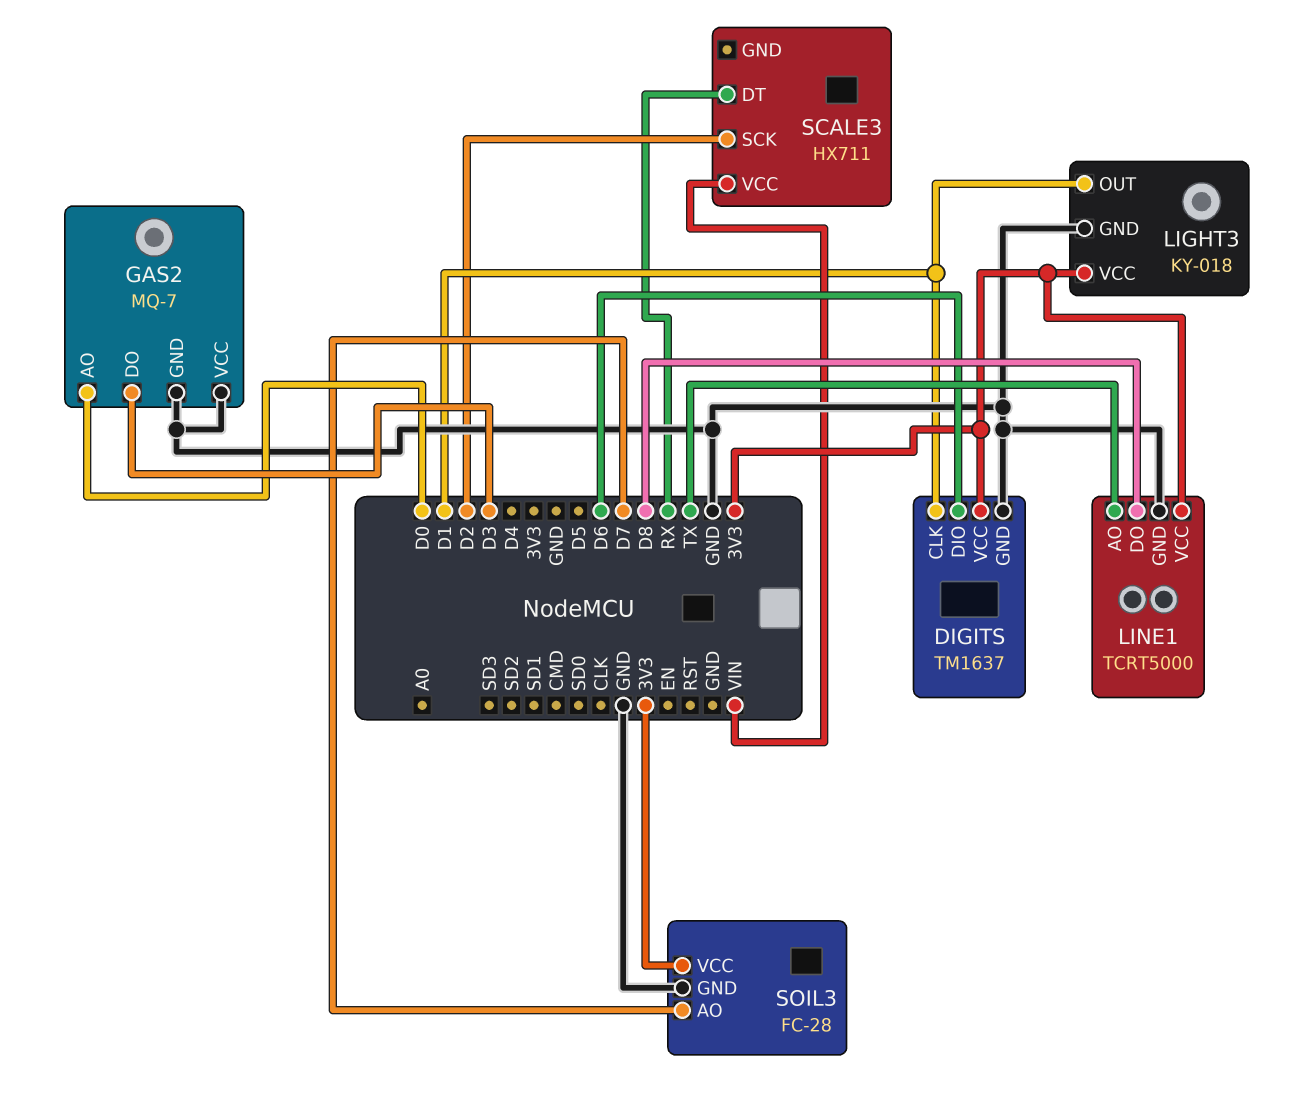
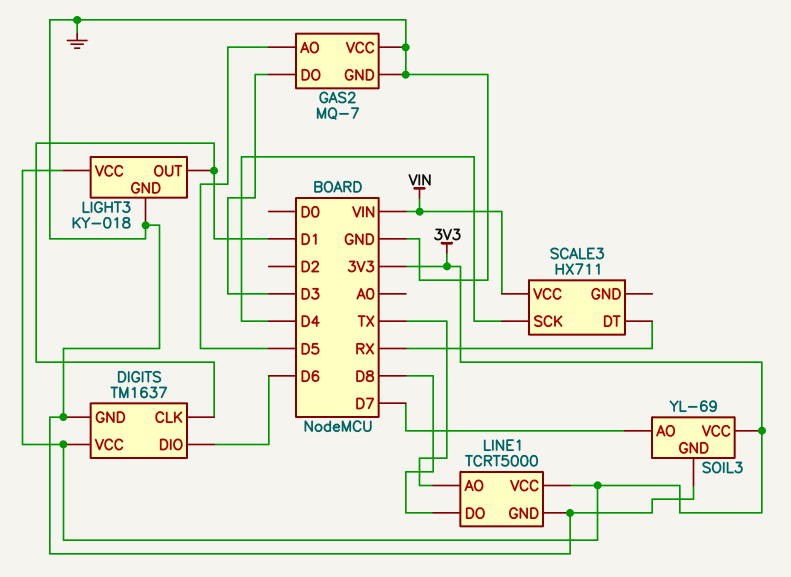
GAS2 pin AO: D0 -> D5
SCALE3 pin SCK: D2 -> D4
SOIL3: FC-28 -> YL-69

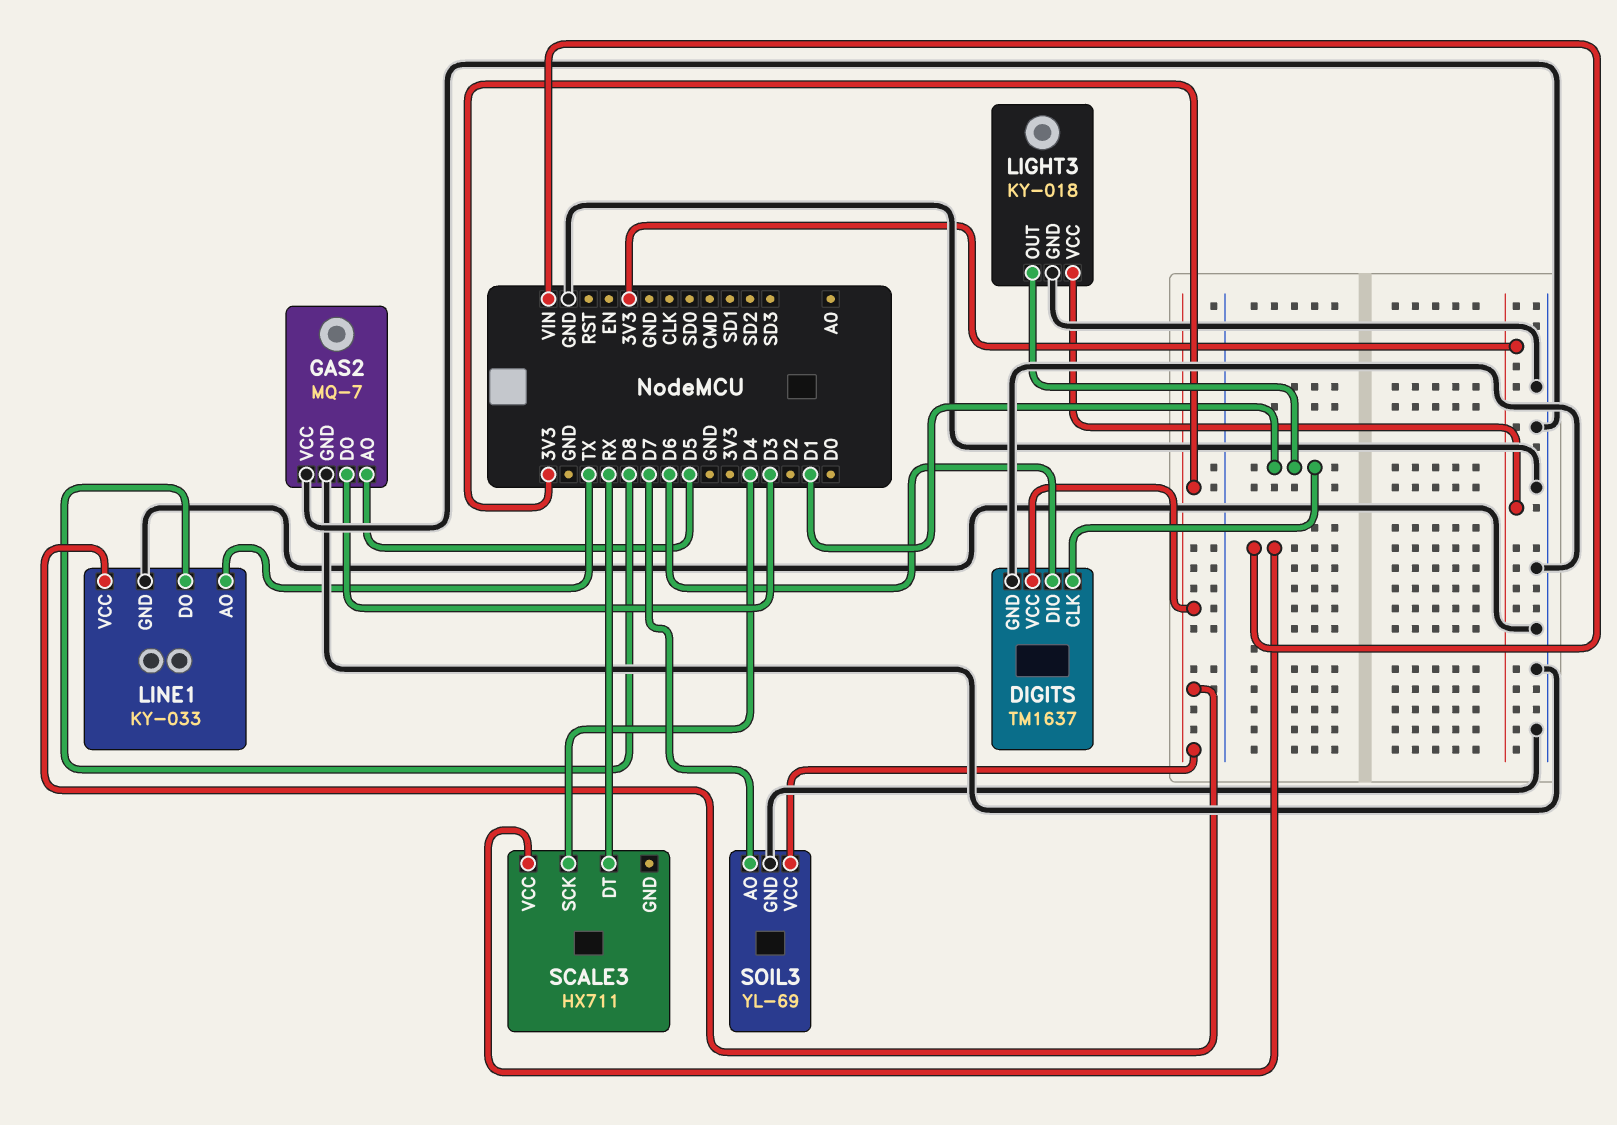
LINE1: TCRT5000 -> KY-033

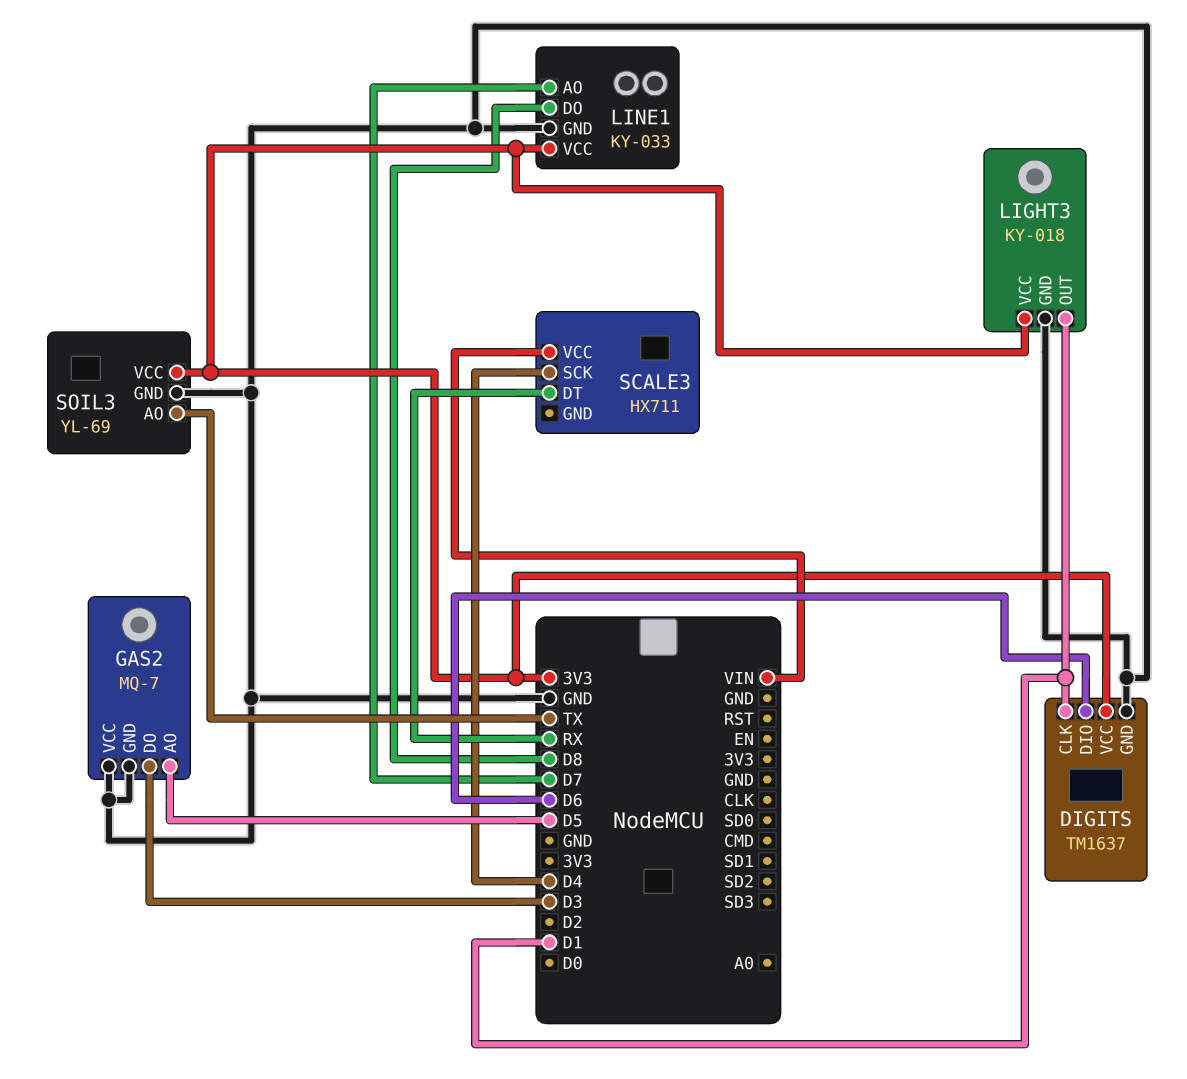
LINE1 pin AO: TX -> D7
SOIL3 pin AO: D7 -> TX

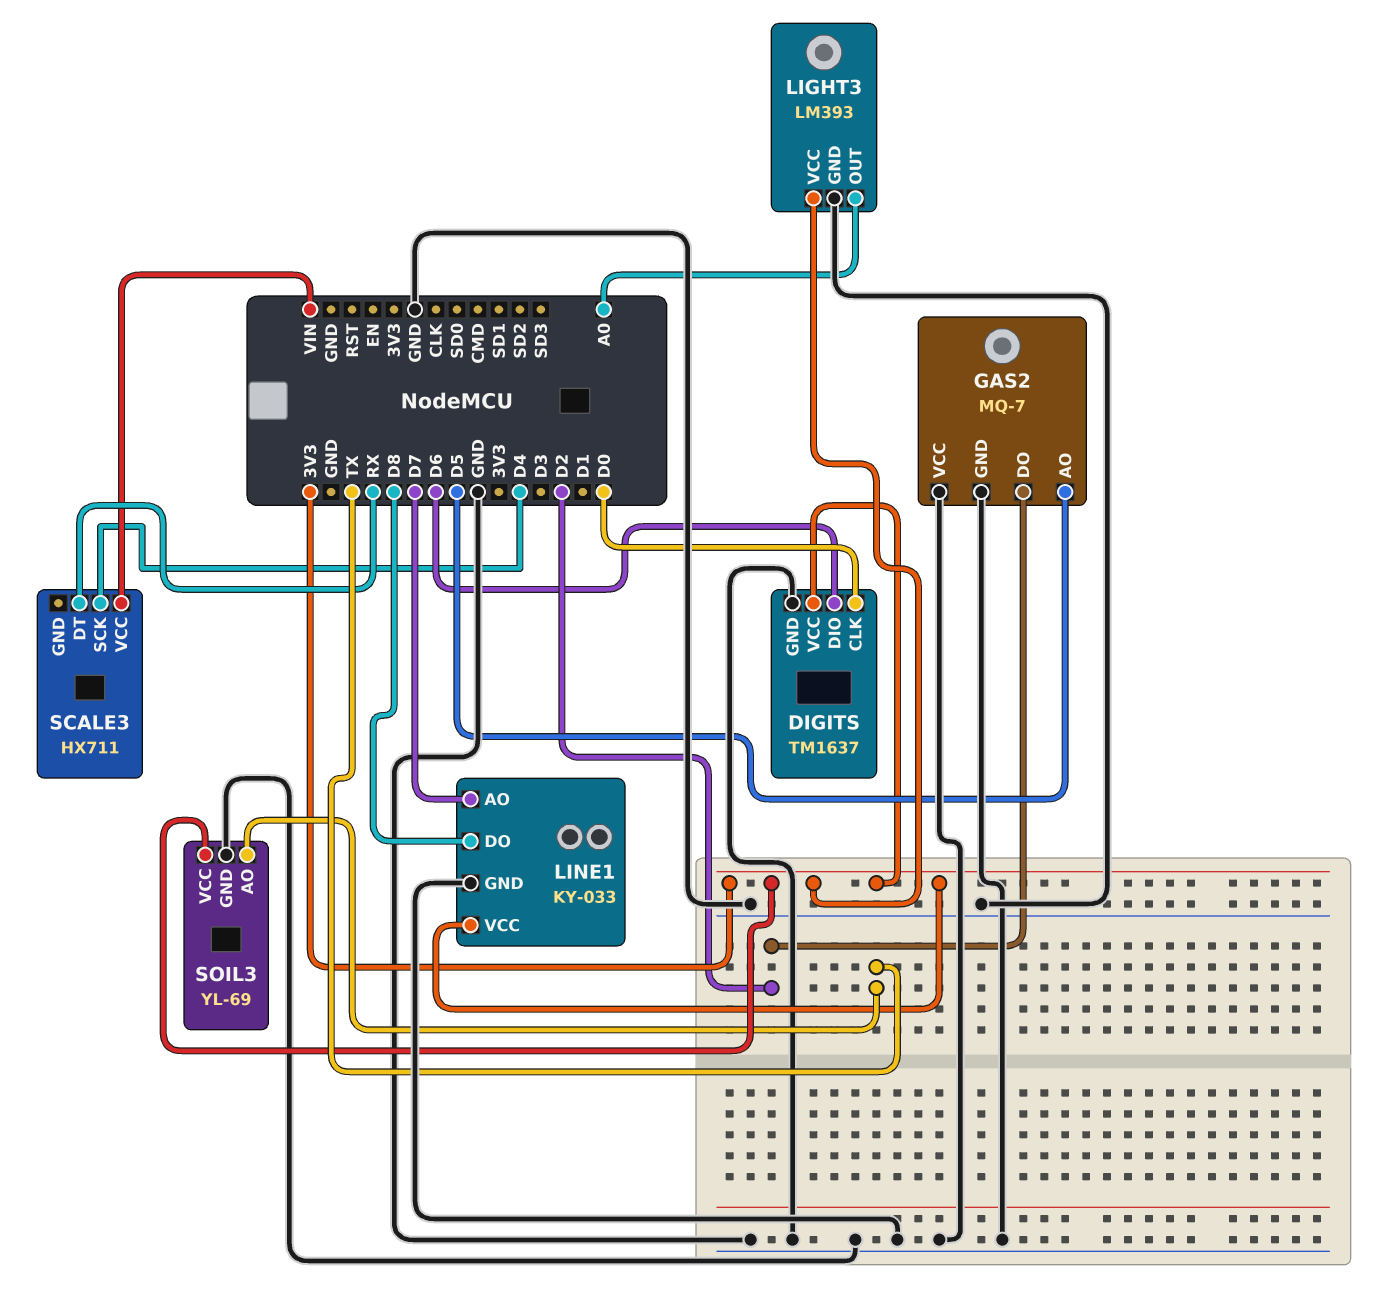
DIGITS pin CLK: D1 -> D0
GAS2 pin DO: D3 -> D2
LIGHT3: KY-018 -> LM393
LIGHT3 pin OUT: D1 -> A0

